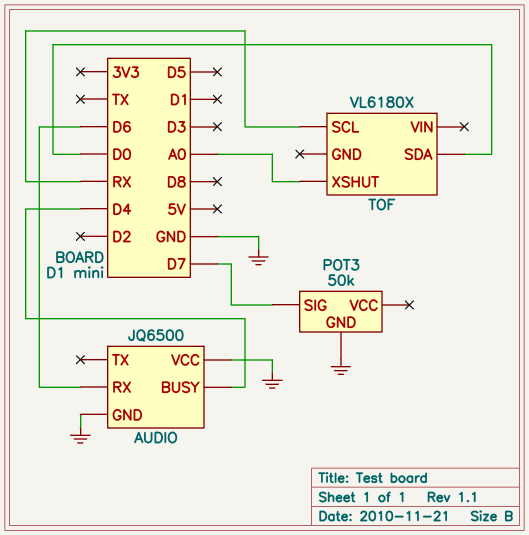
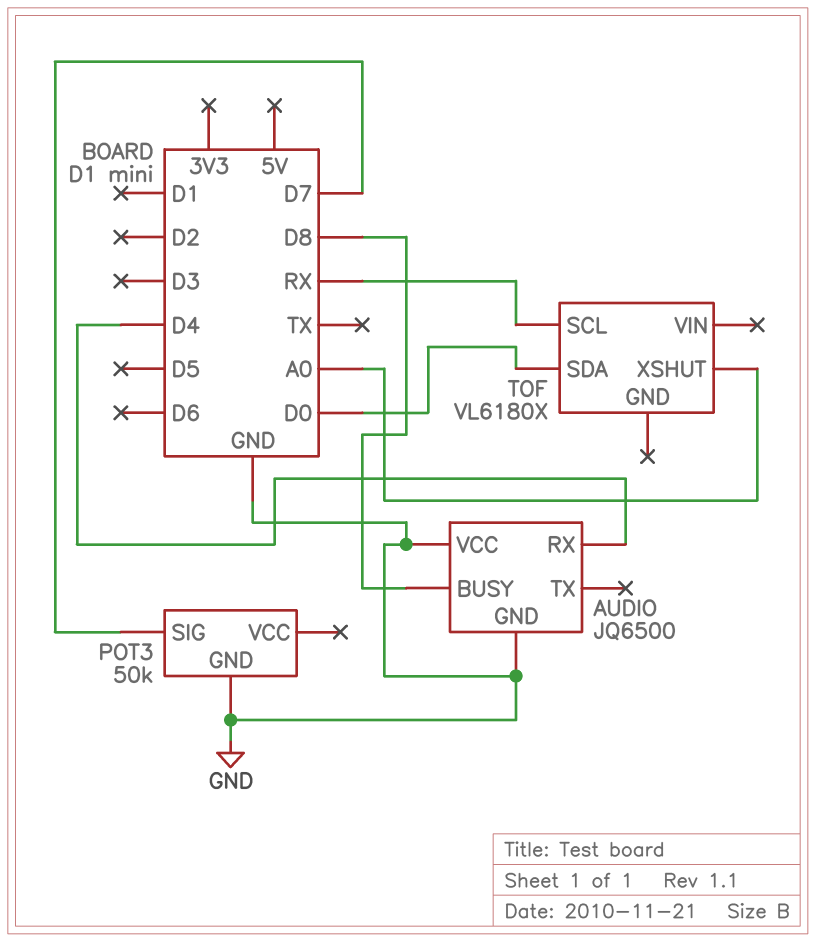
AUDIO pin BUSY: D4 -> D8
AUDIO pin RX: D6 -> D4

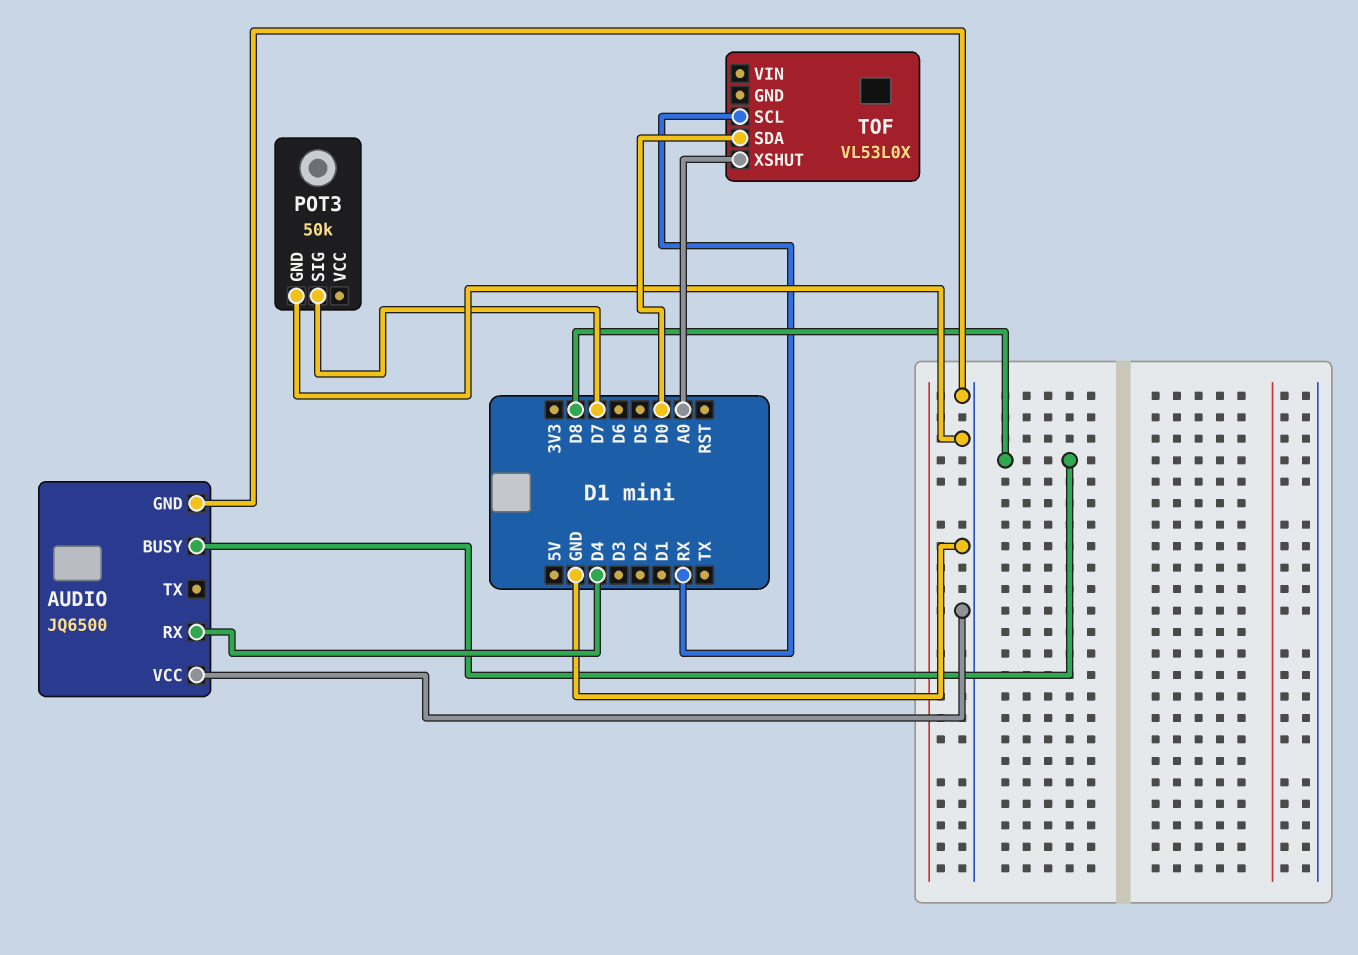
TOF: VL6180X -> VL53L0X

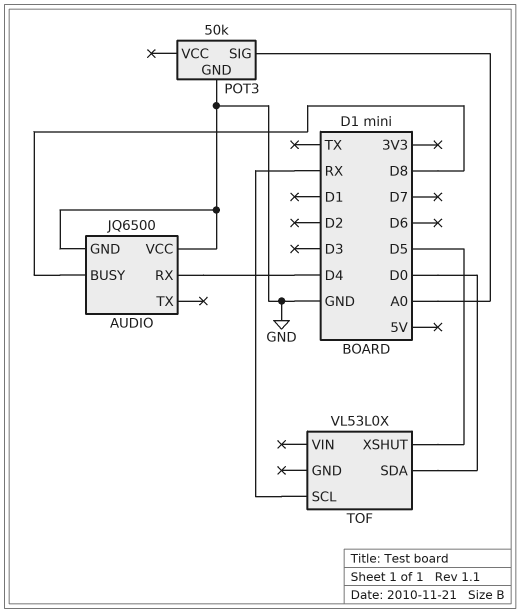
POT3 pin SIG: D7 -> A0
TOF pin XSHUT: A0 -> D5

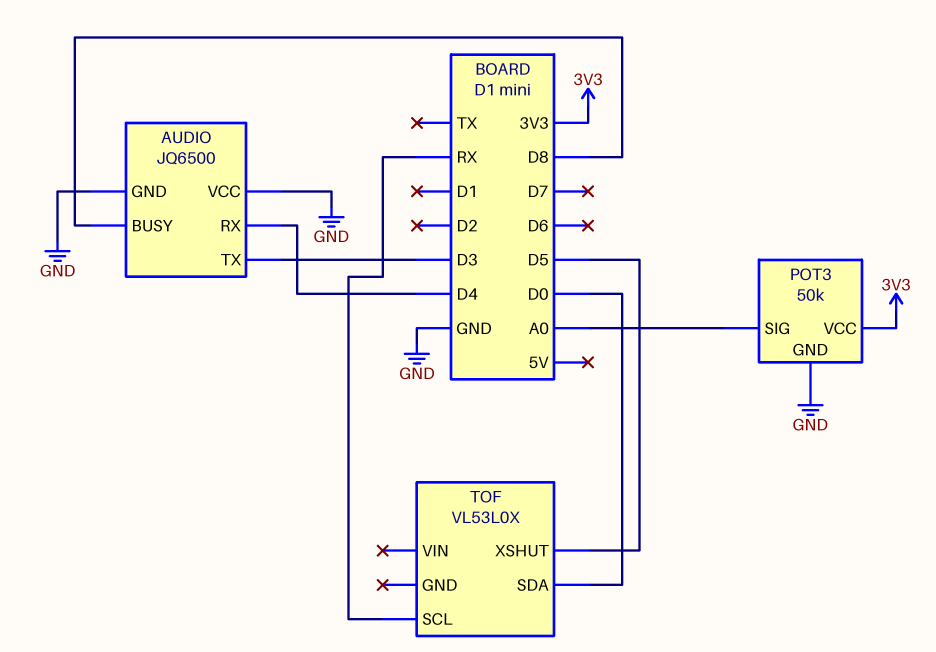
AUDIO pin TX: none -> D3
POT3 pin VCC: none -> 3V3

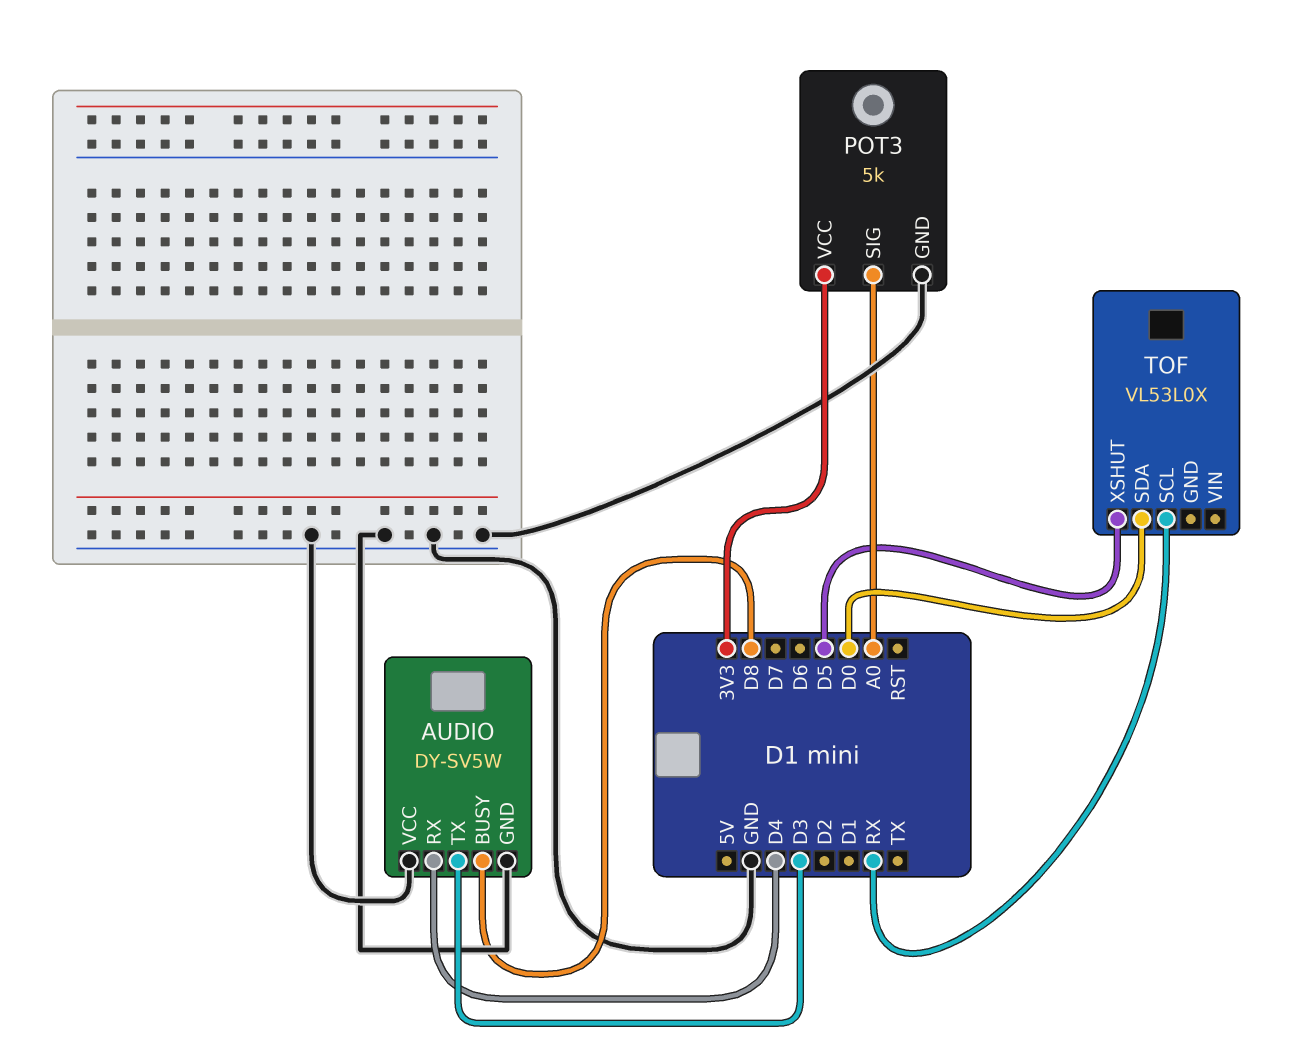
AUDIO: JQ6500 -> DY-SV5W
POT3: 50k -> 5k

